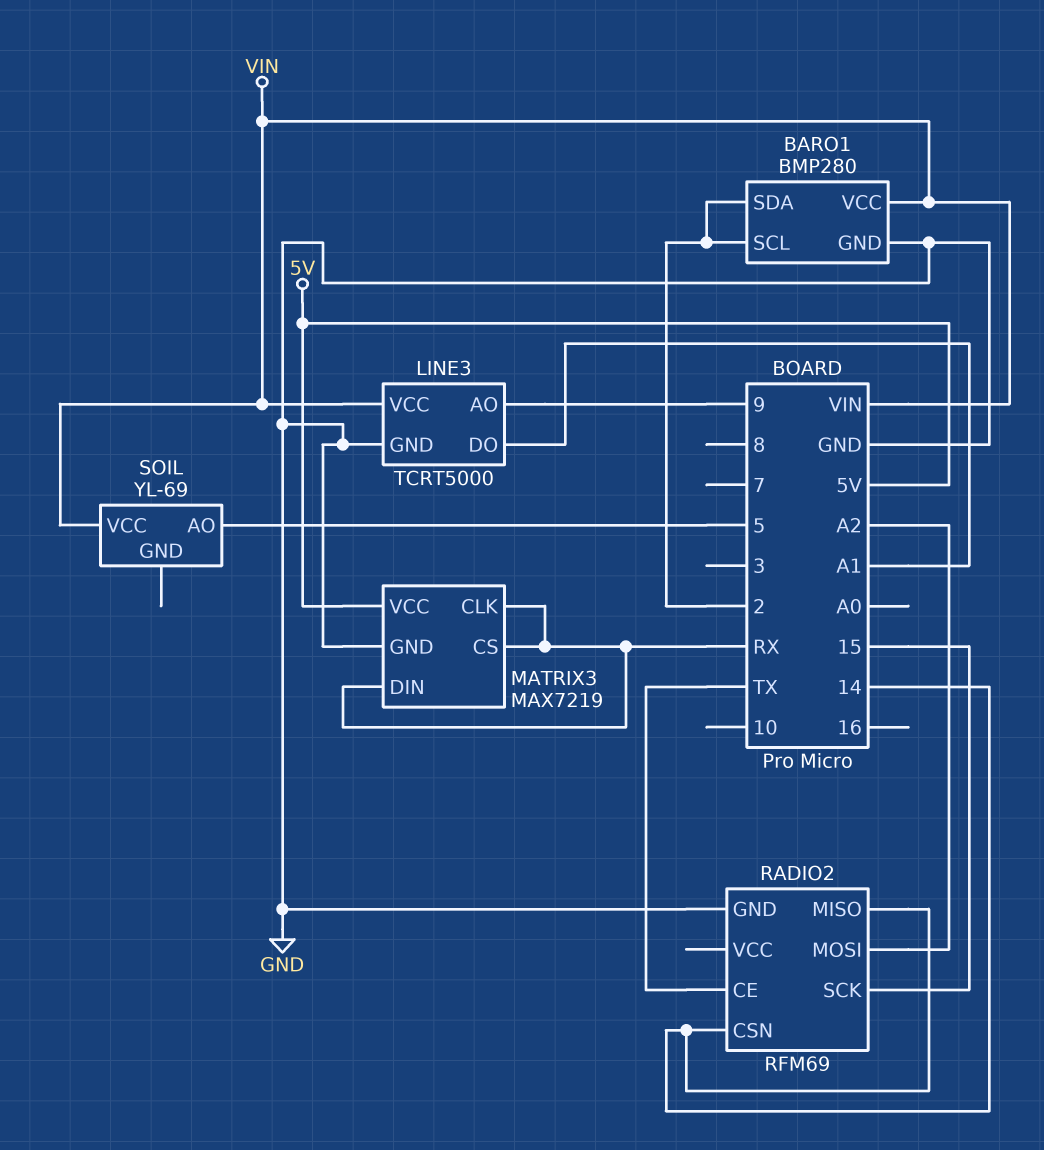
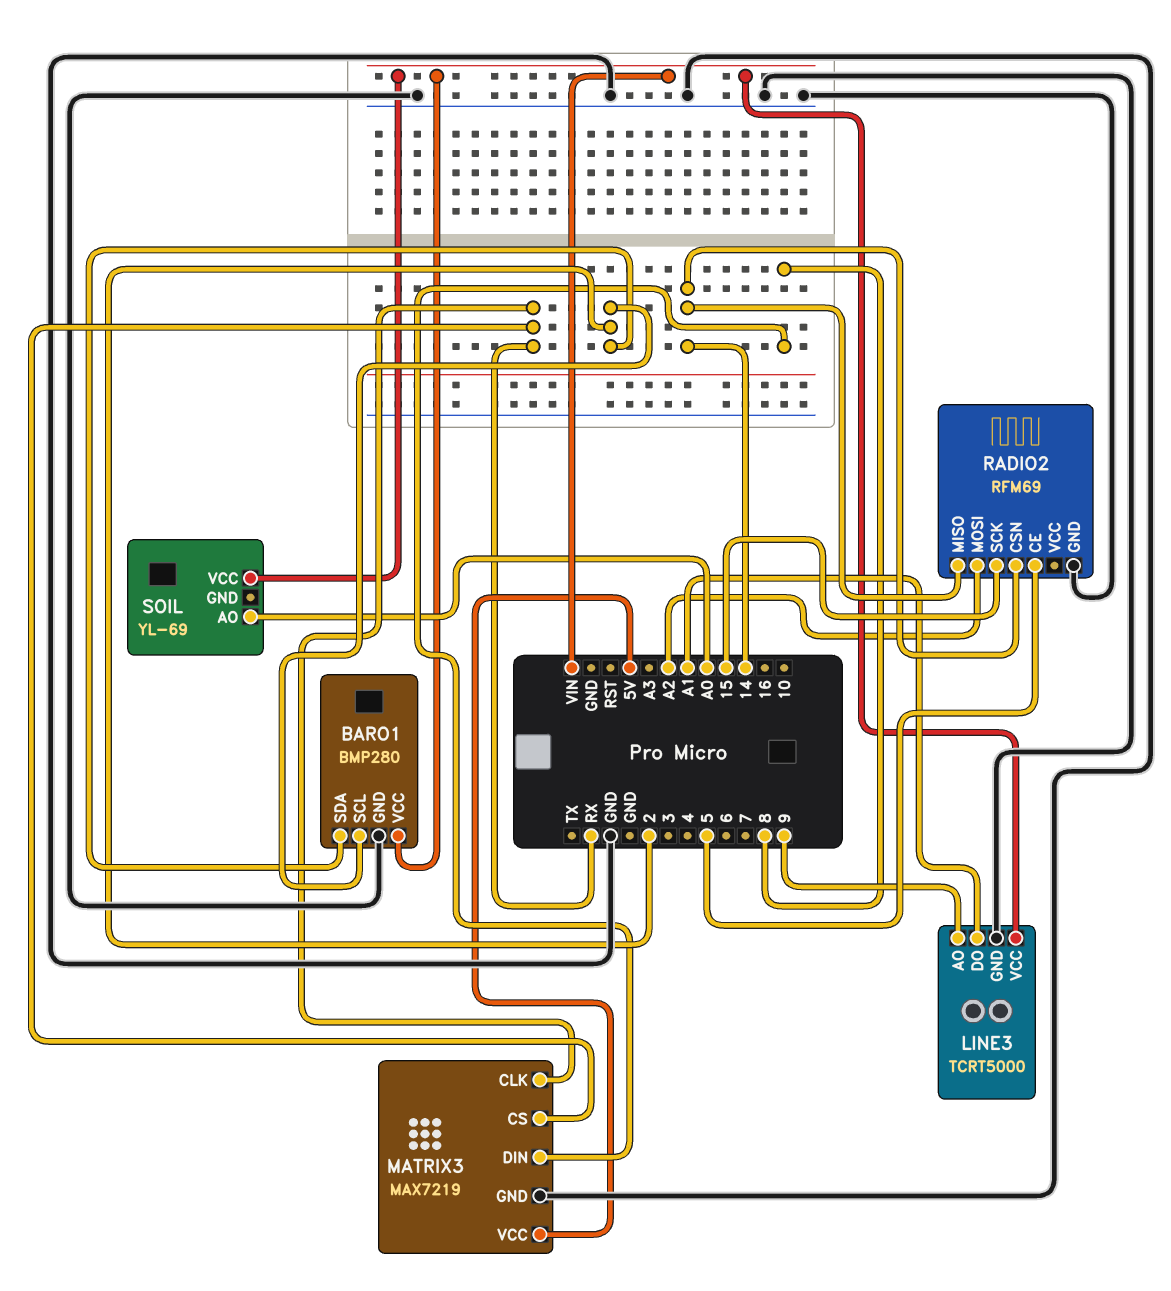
MATRIX3 pin DIN: RX -> 8
RADIO2 pin CE: TX -> 5
SOIL pin AO: 5 -> A0

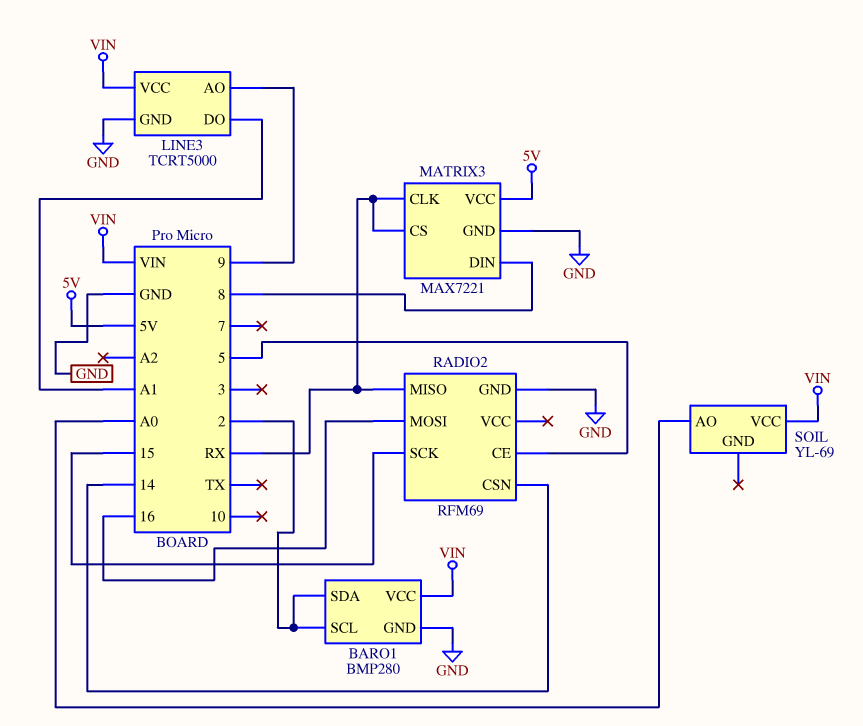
MATRIX3: MAX7219 -> MAX7221
RADIO2 pin MISO: 14 -> RX
RADIO2 pin MOSI: A2 -> 16

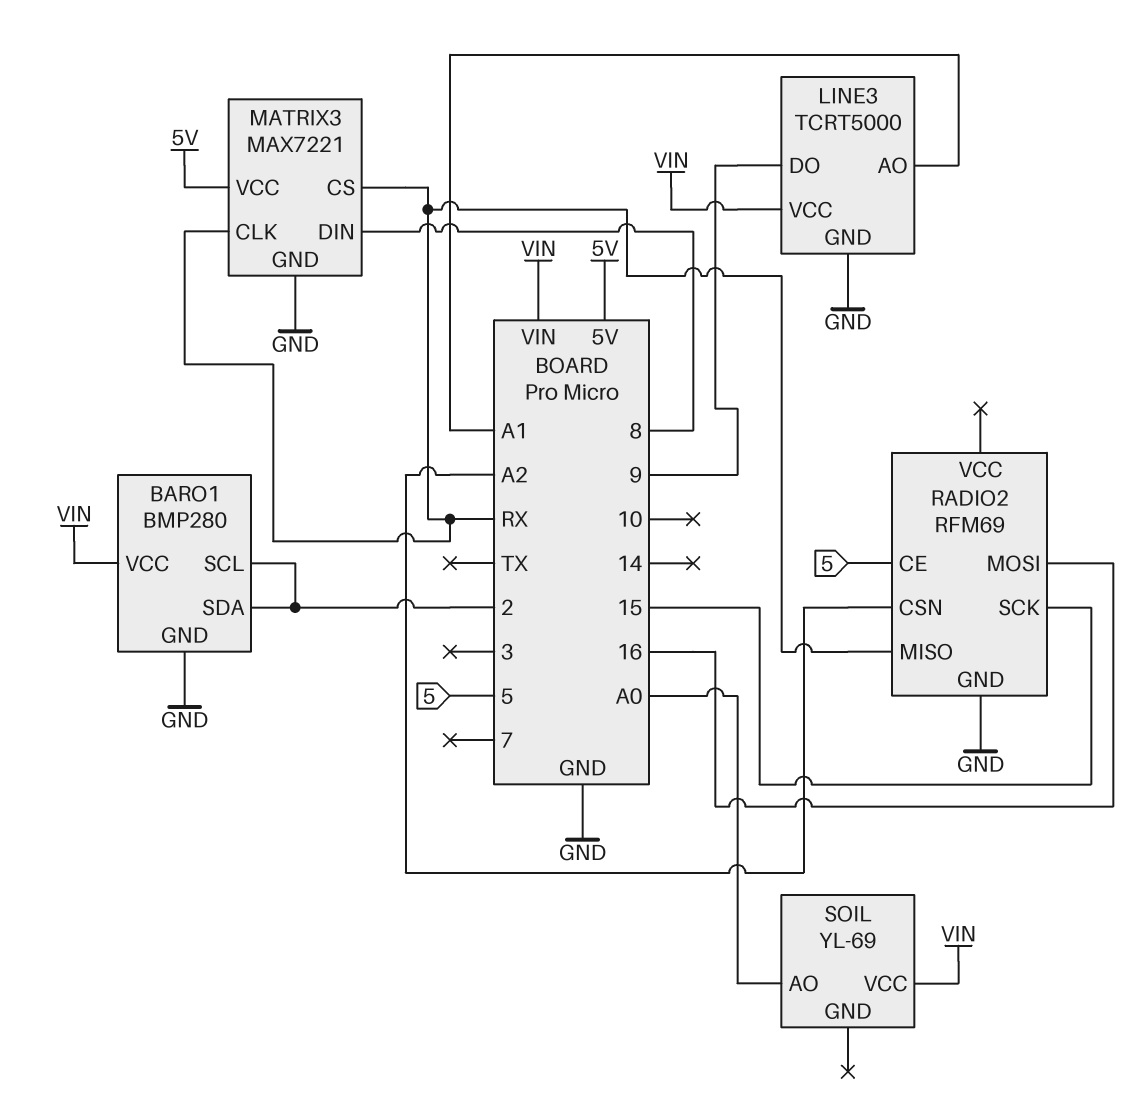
LINE3 pin AO: 9 -> A1
LINE3 pin DO: A1 -> 9
RADIO2 pin CSN: 14 -> A2

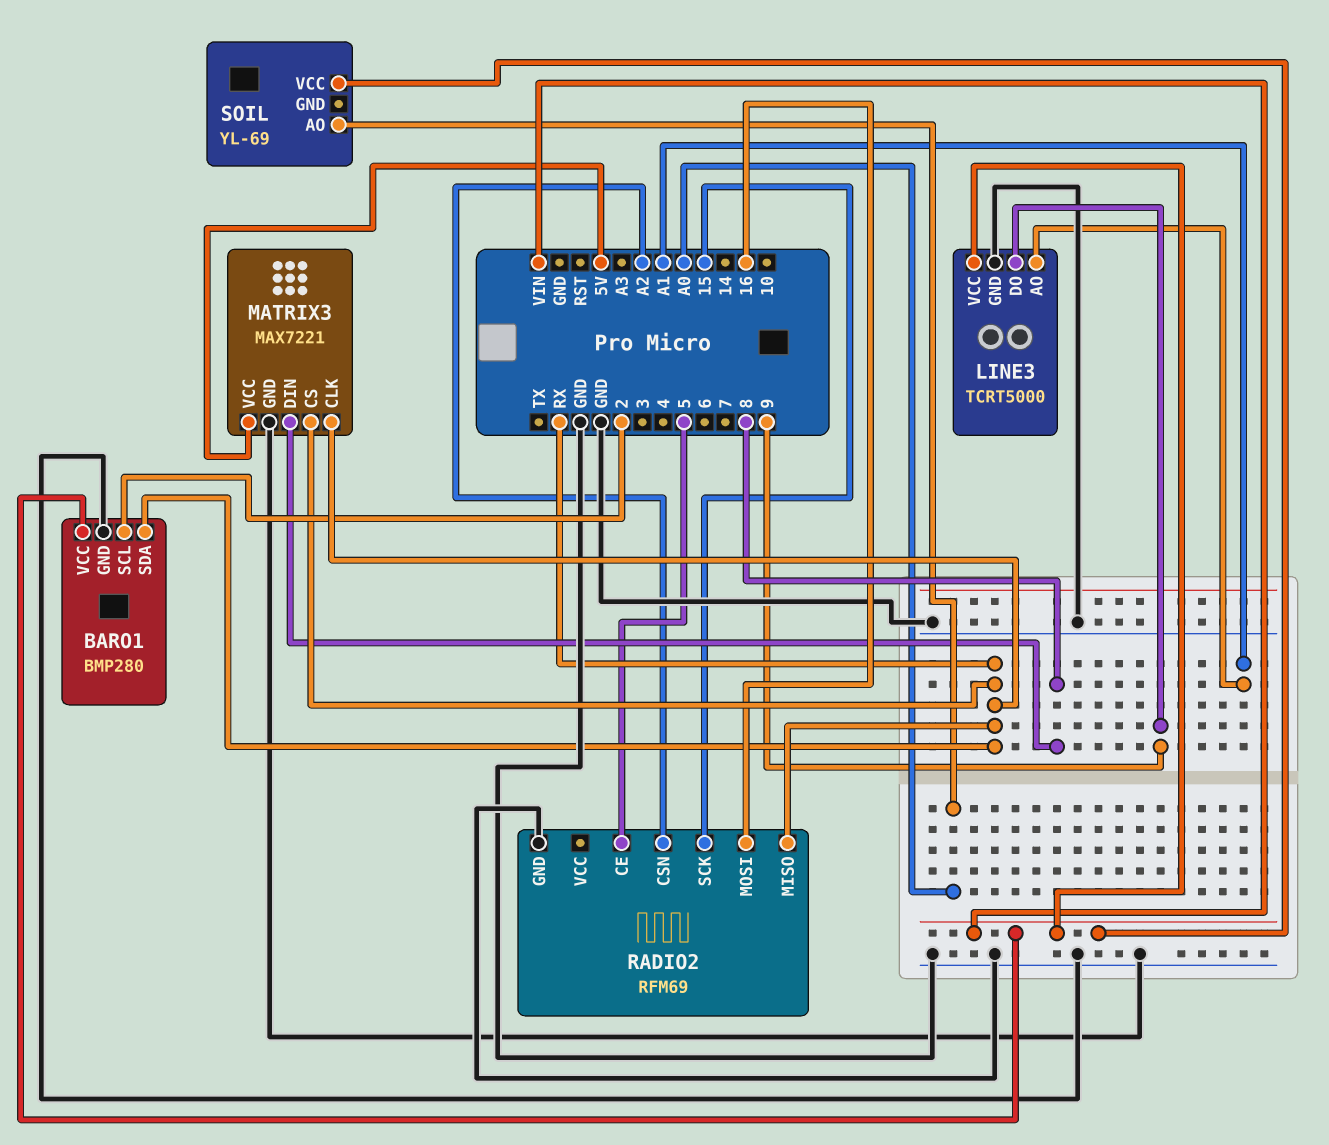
BARO1 pin SDA: 2 -> RX

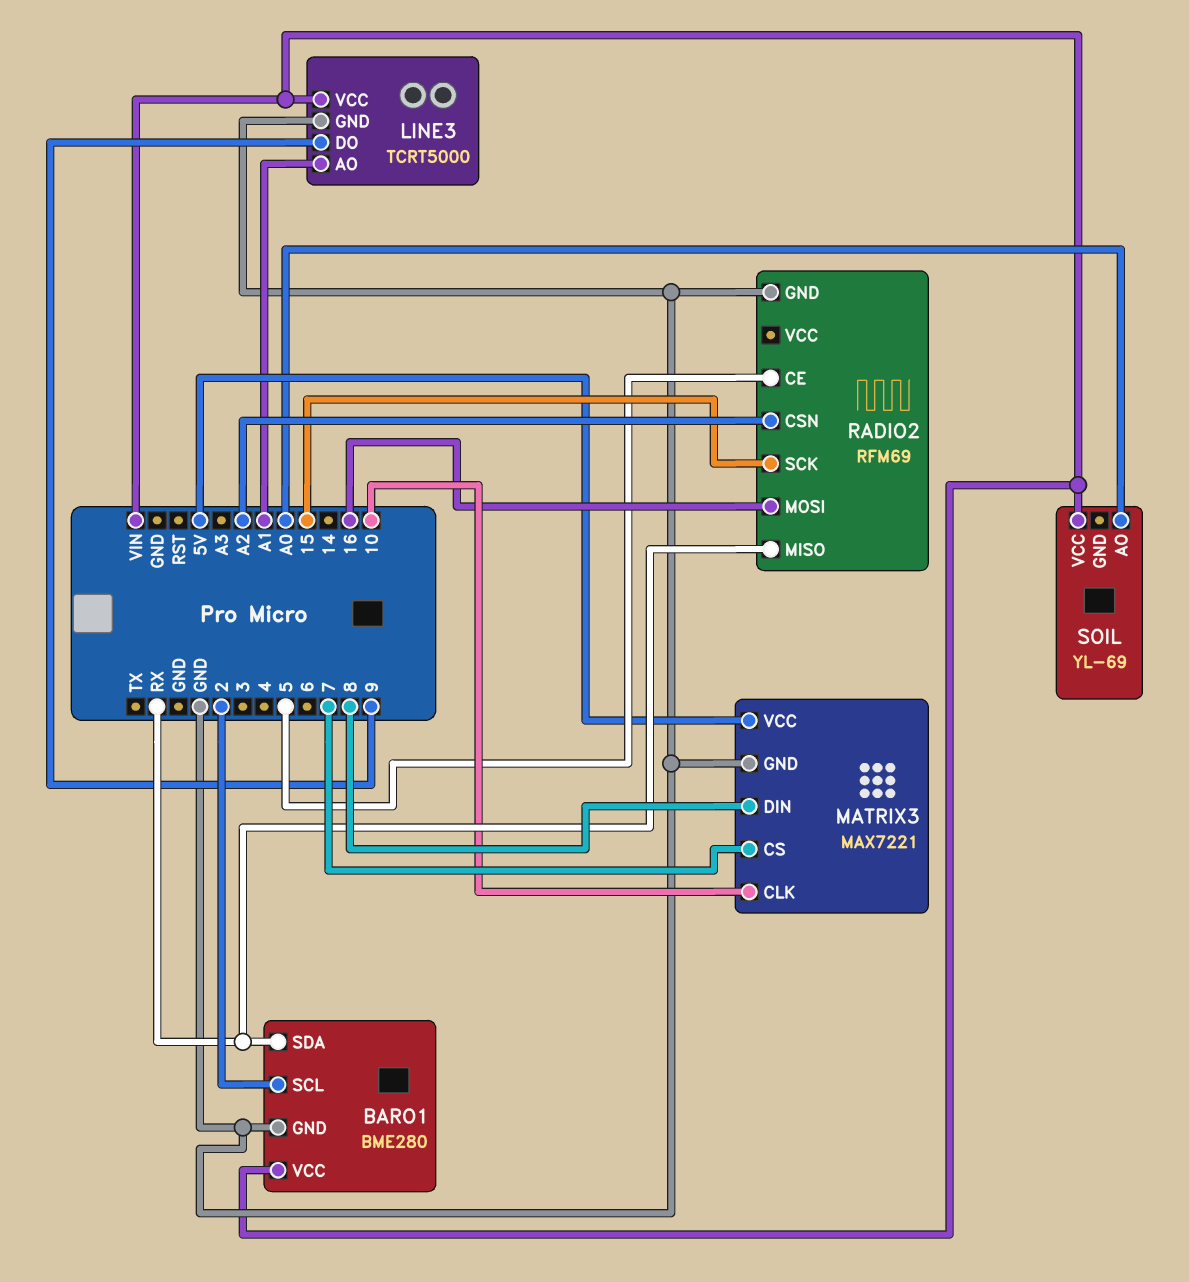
BARO1: BMP280 -> BME280
MATRIX3 pin CLK: RX -> 10
MATRIX3 pin CS: RX -> 7

